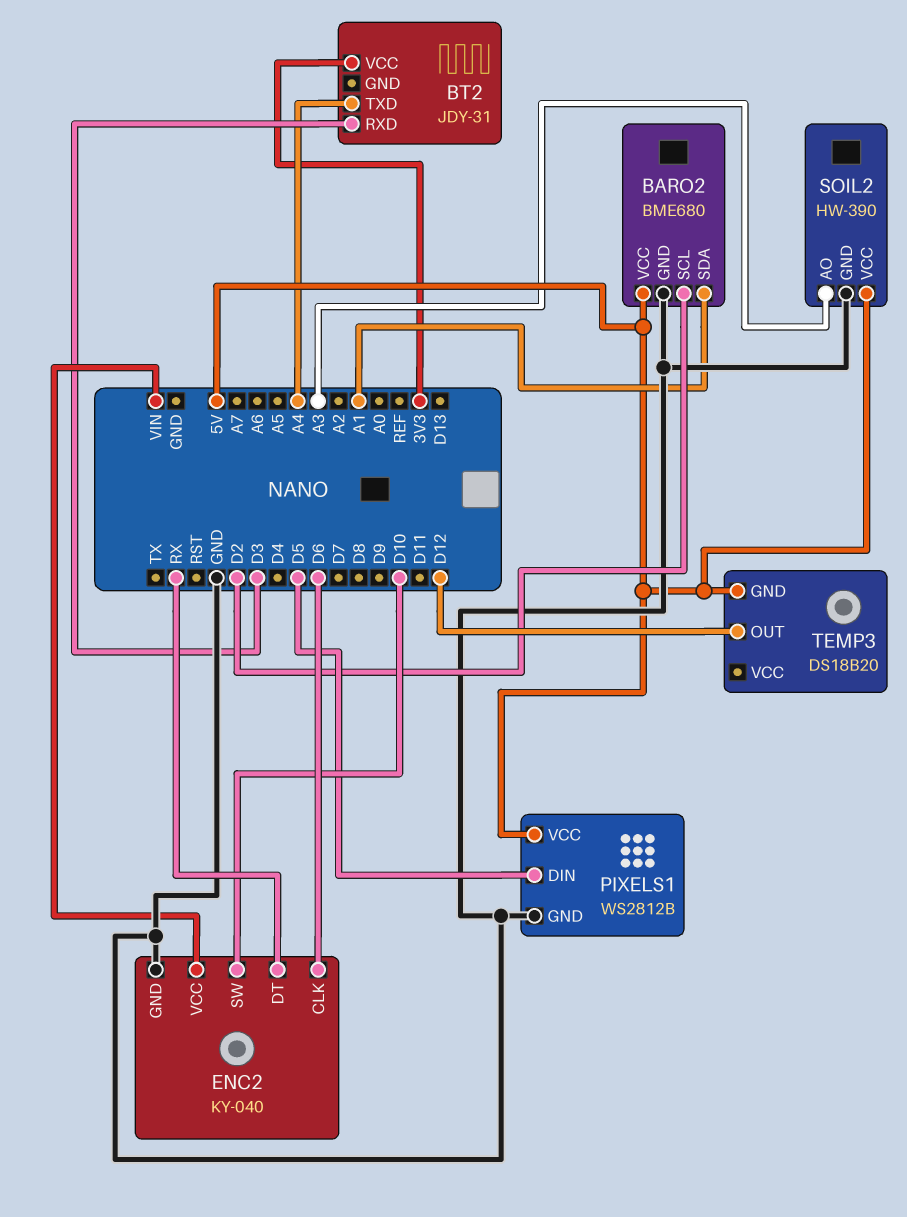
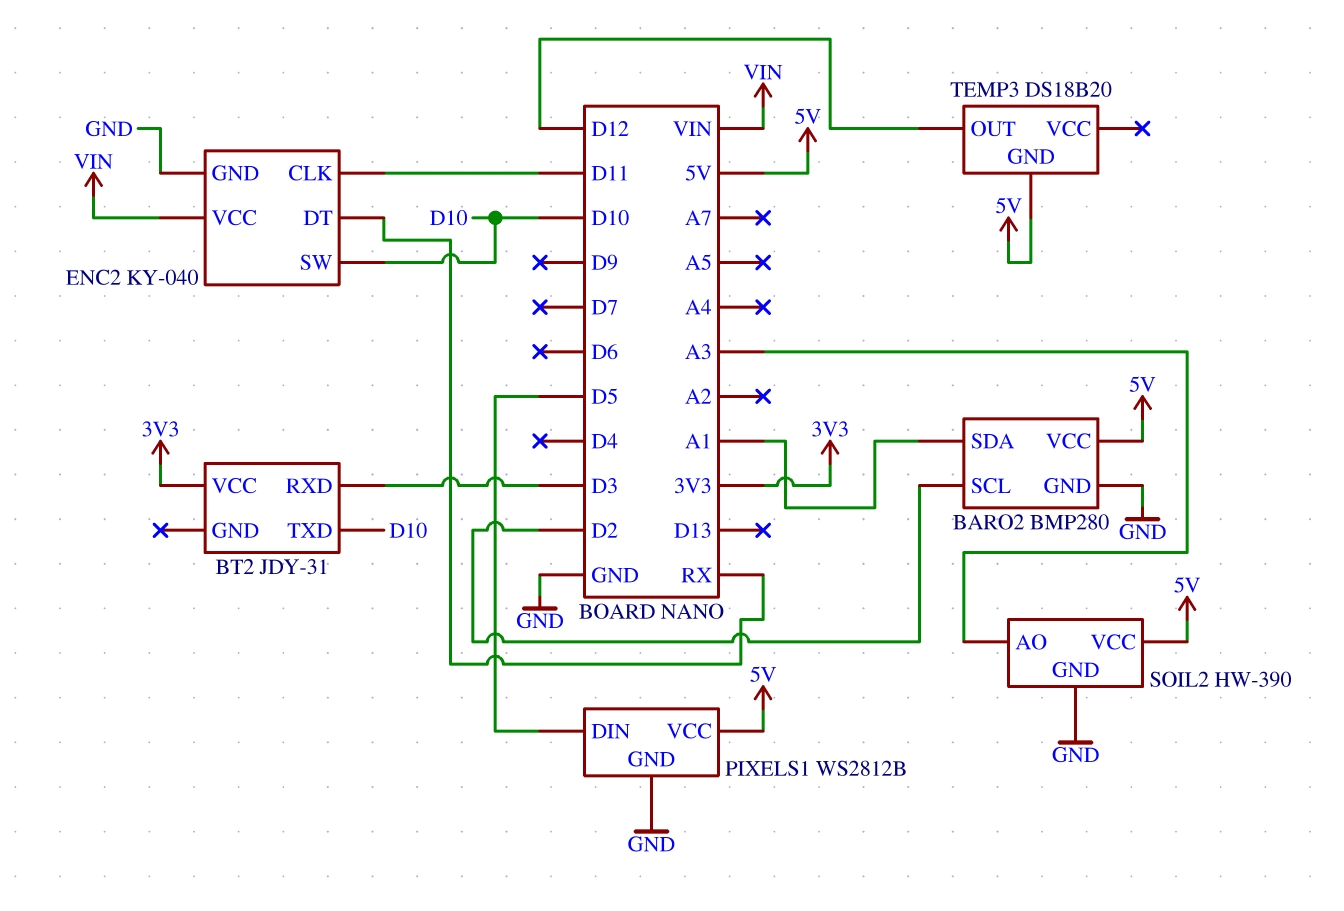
BARO2: BME680 -> BMP280
BT2 pin TXD: A4 -> D10
ENC2 pin CLK: D6 -> D11

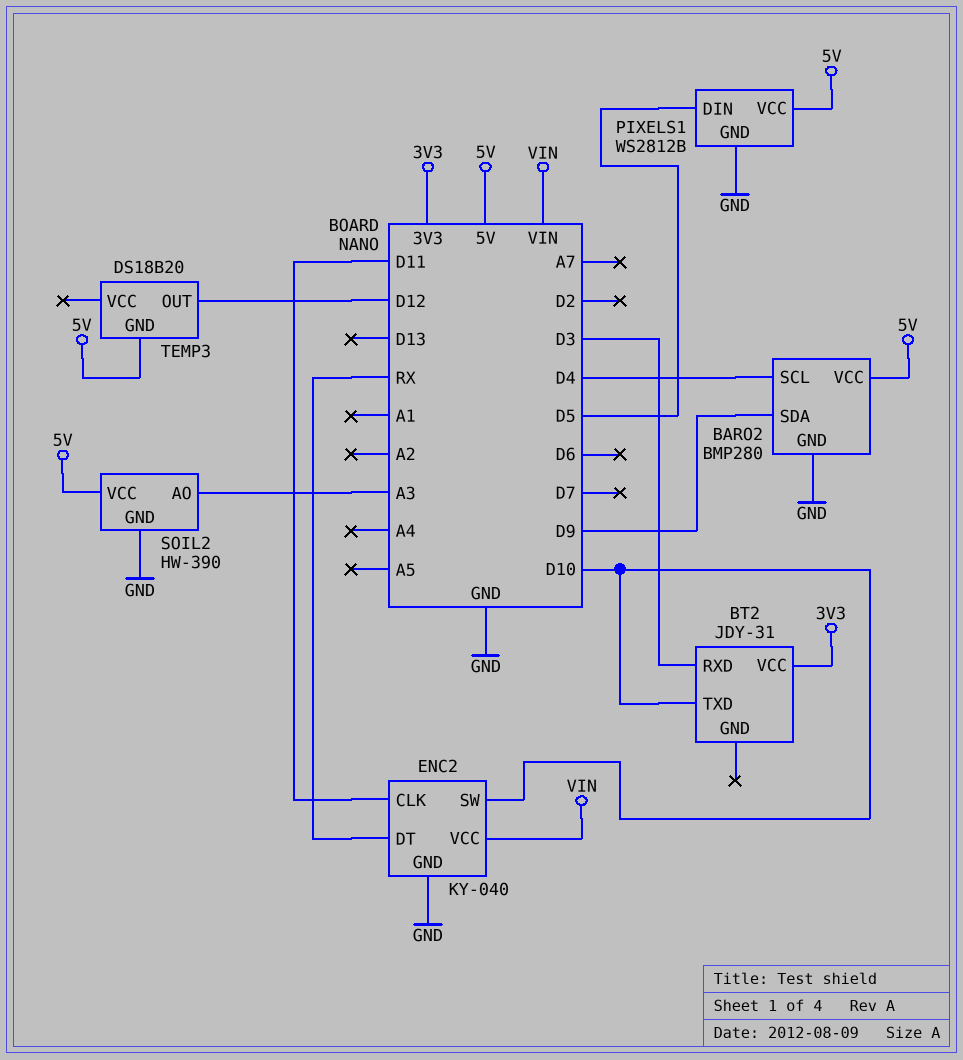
BARO2 pin SCL: D2 -> D4
BARO2 pin SDA: A1 -> D9

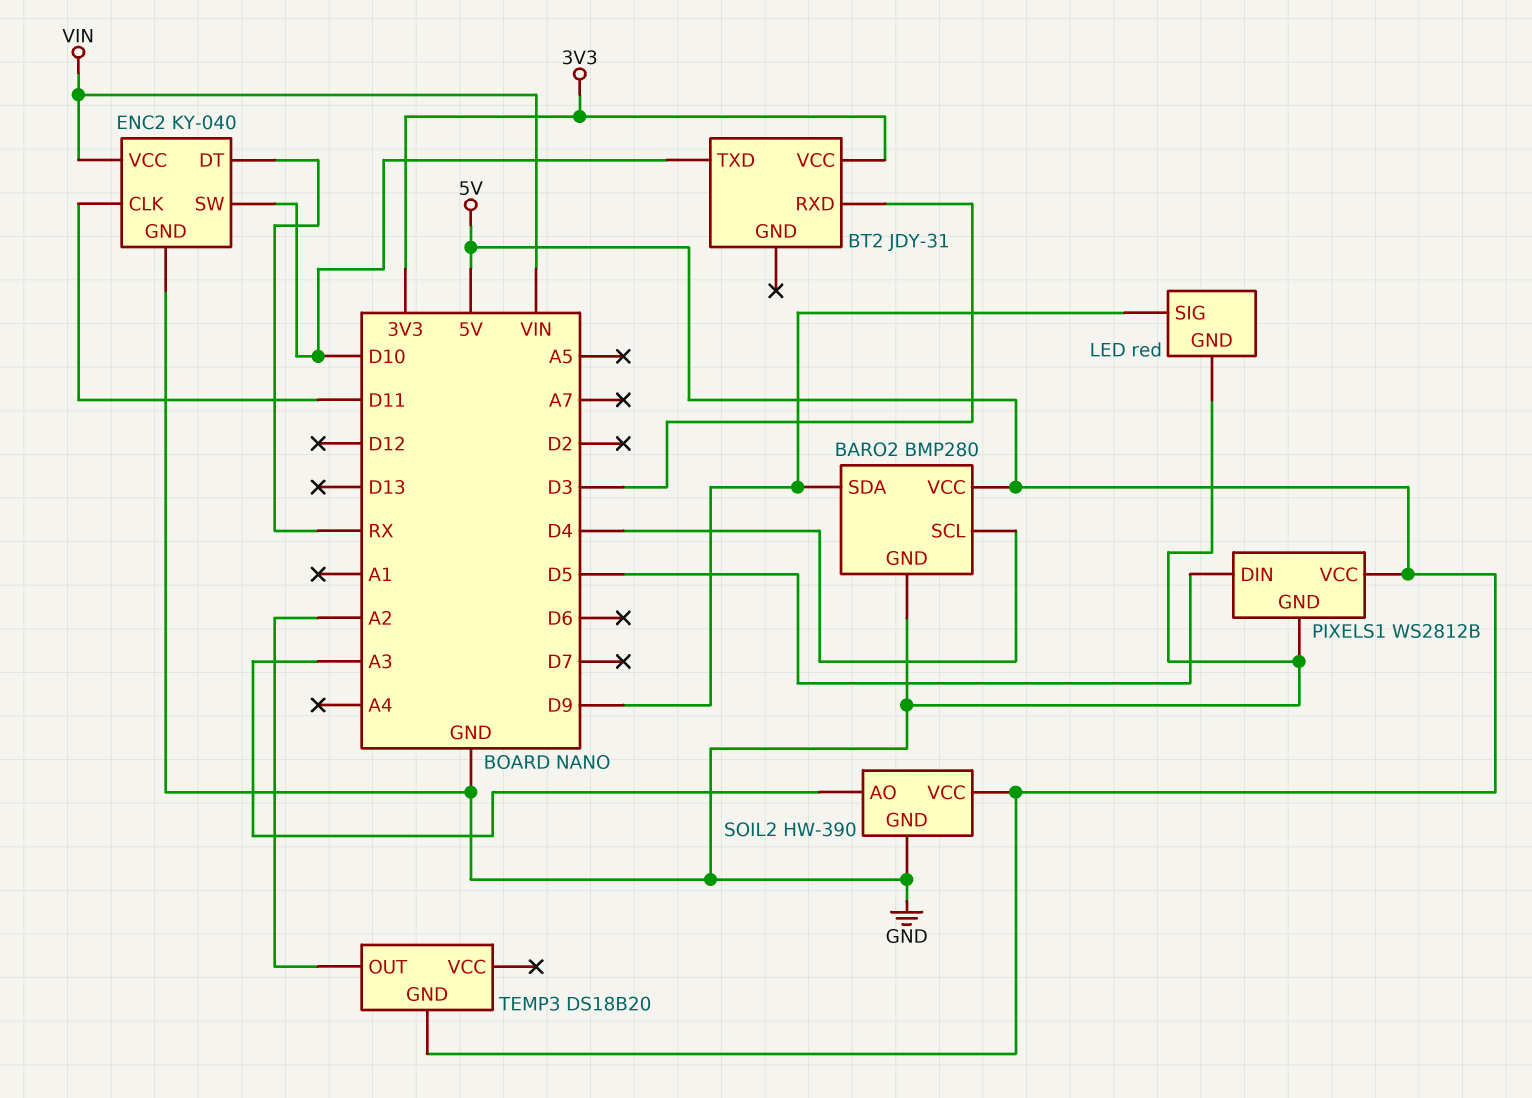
LED: none -> red
LED pin GND: none -> GND
LED pin SIG: none -> D9
TEMP3 pin OUT: D12 -> A2

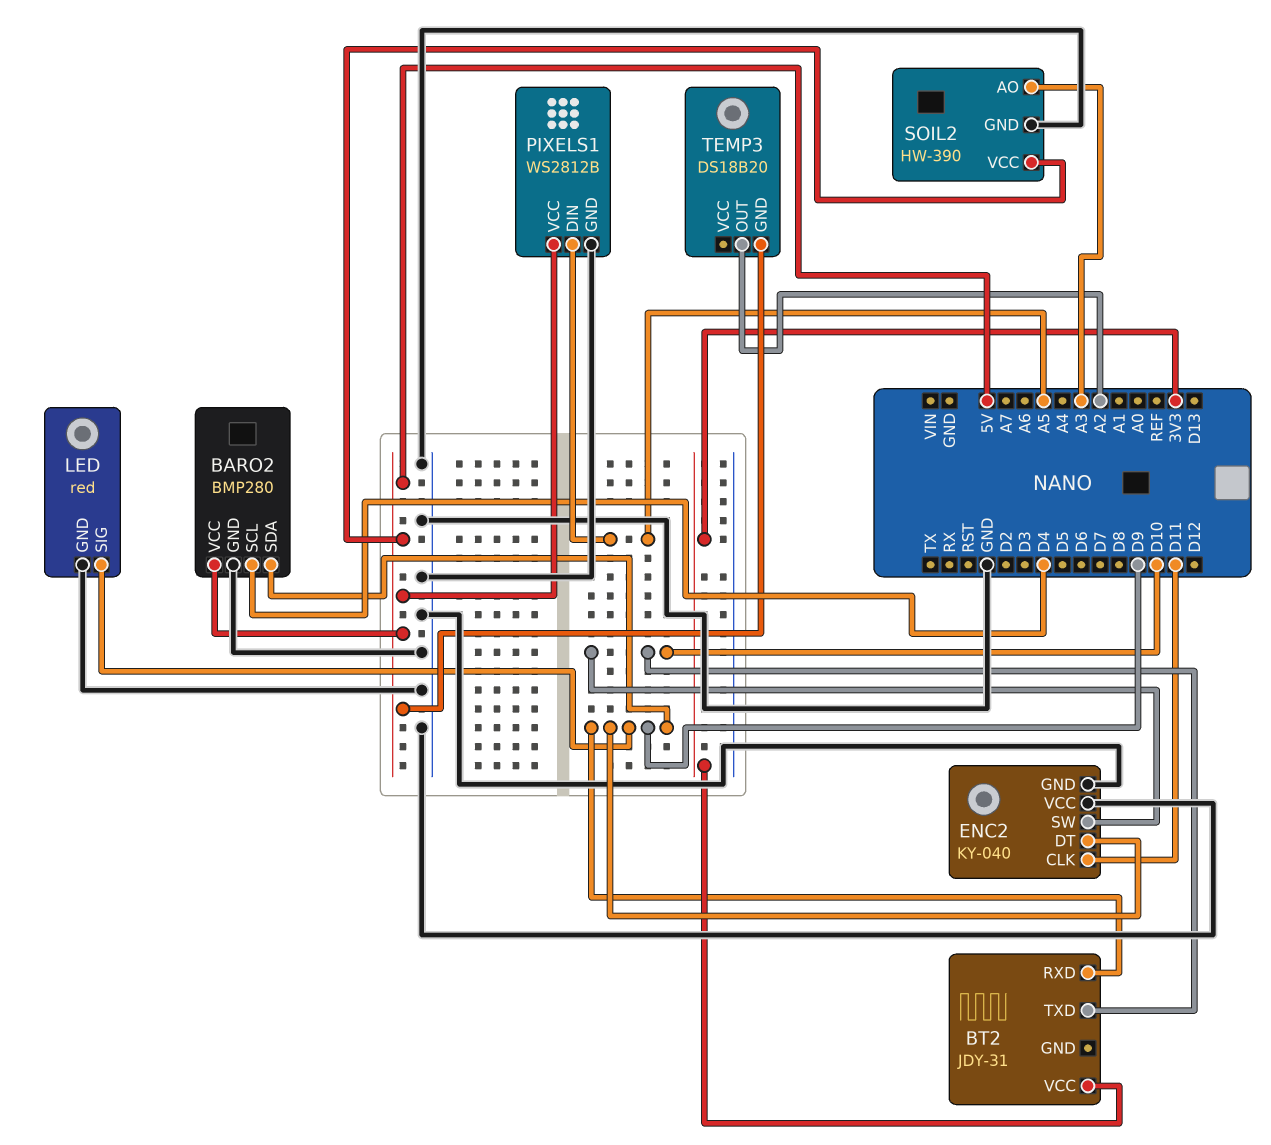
BT2 pin RXD: D3 -> D9
ENC2 pin DT: RX -> D9
ENC2 pin VCC: VIN -> GND
PIXELS1 pin DIN: D5 -> A5

